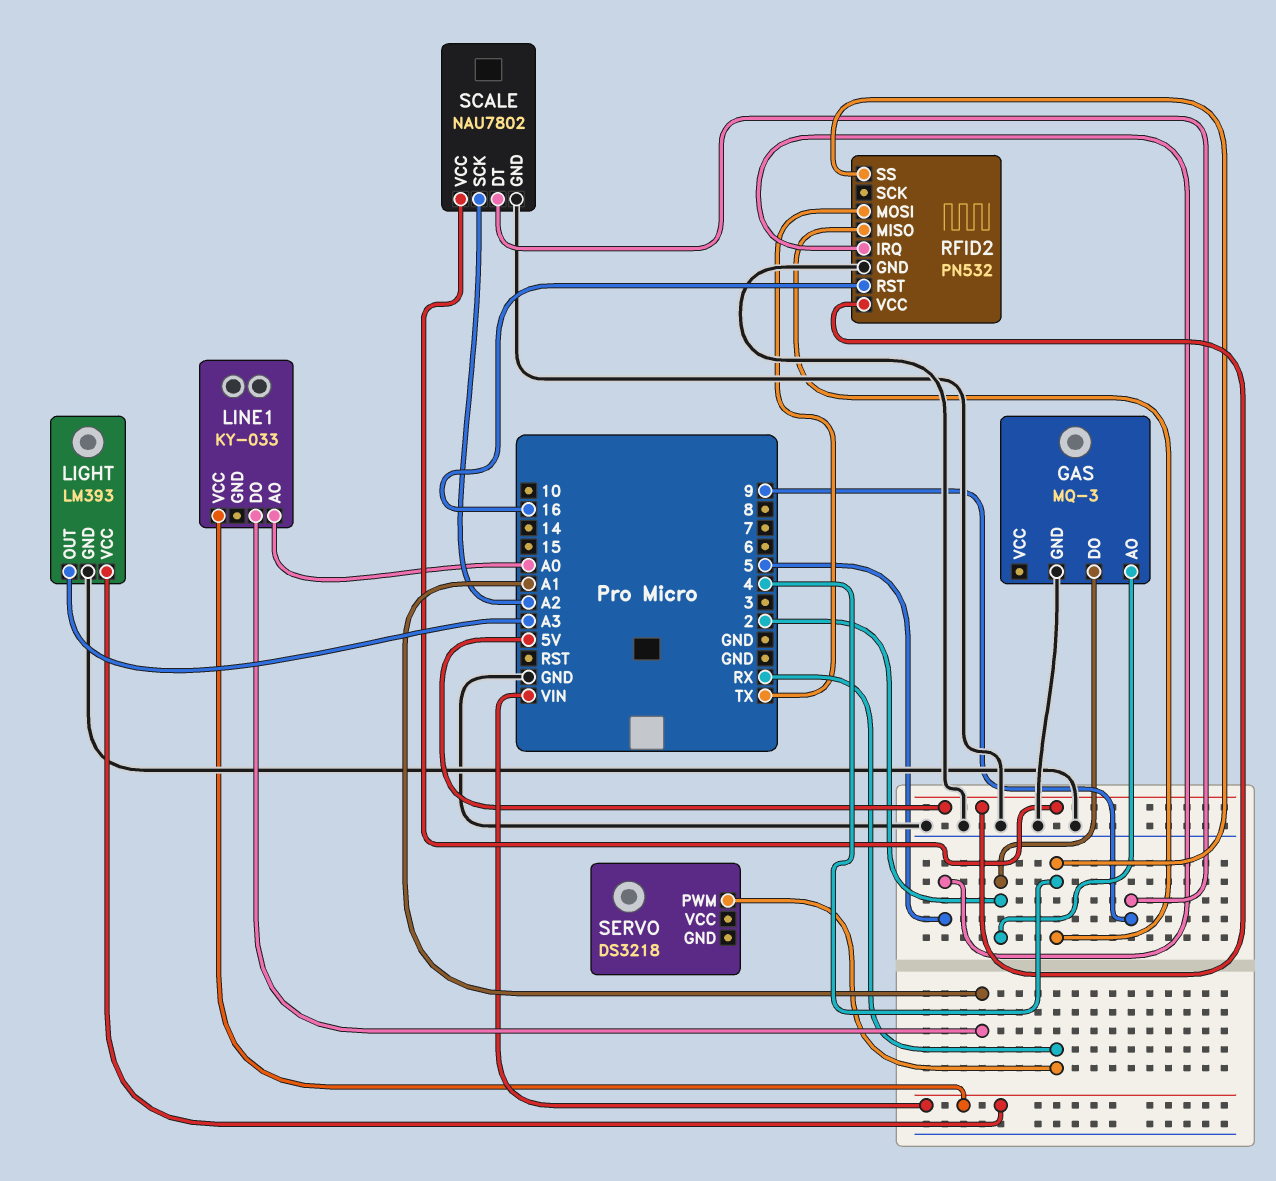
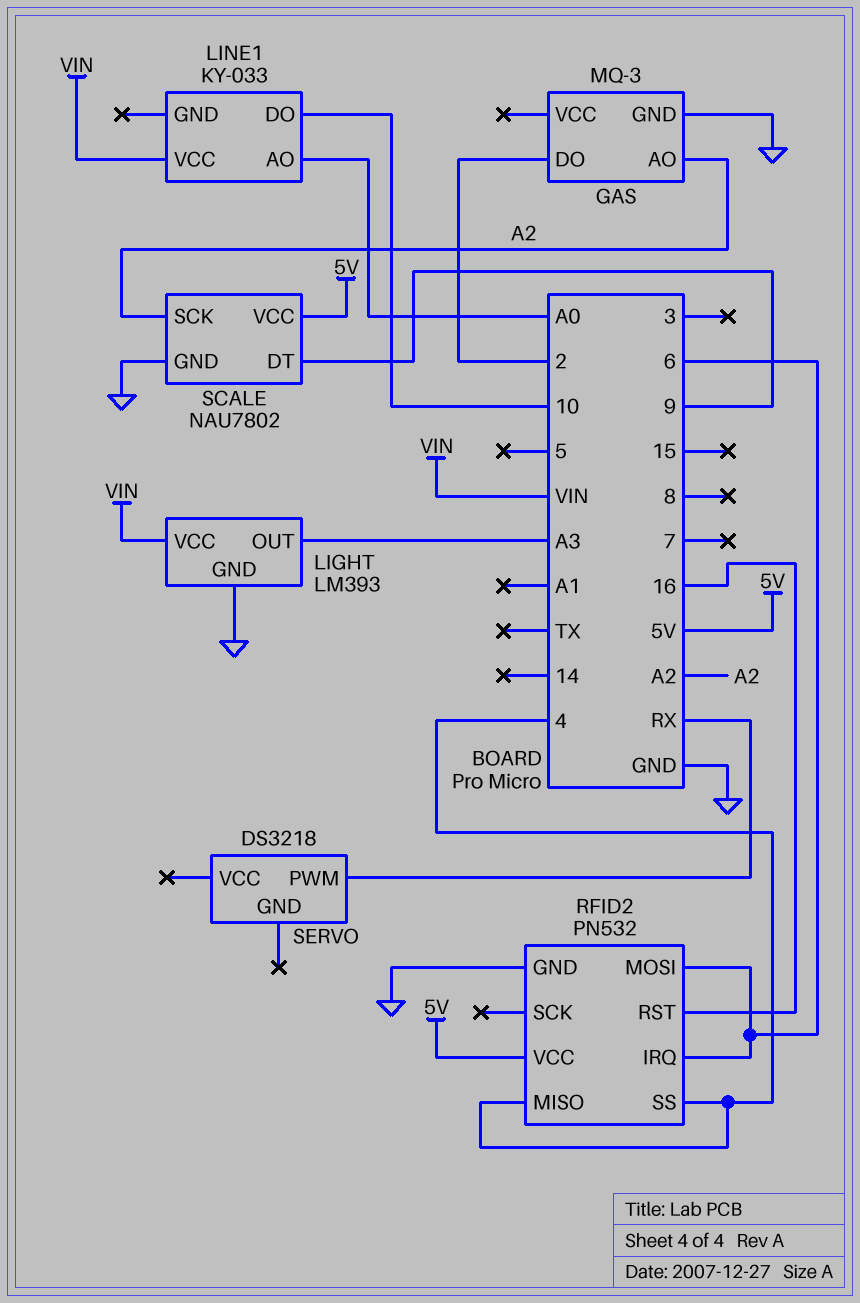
GAS pin AO: 2 -> A2
LINE1 pin DO: A1 -> 10
RFID2 pin IRQ: 5 -> 6
RFID2 pin MOSI: TX -> 6

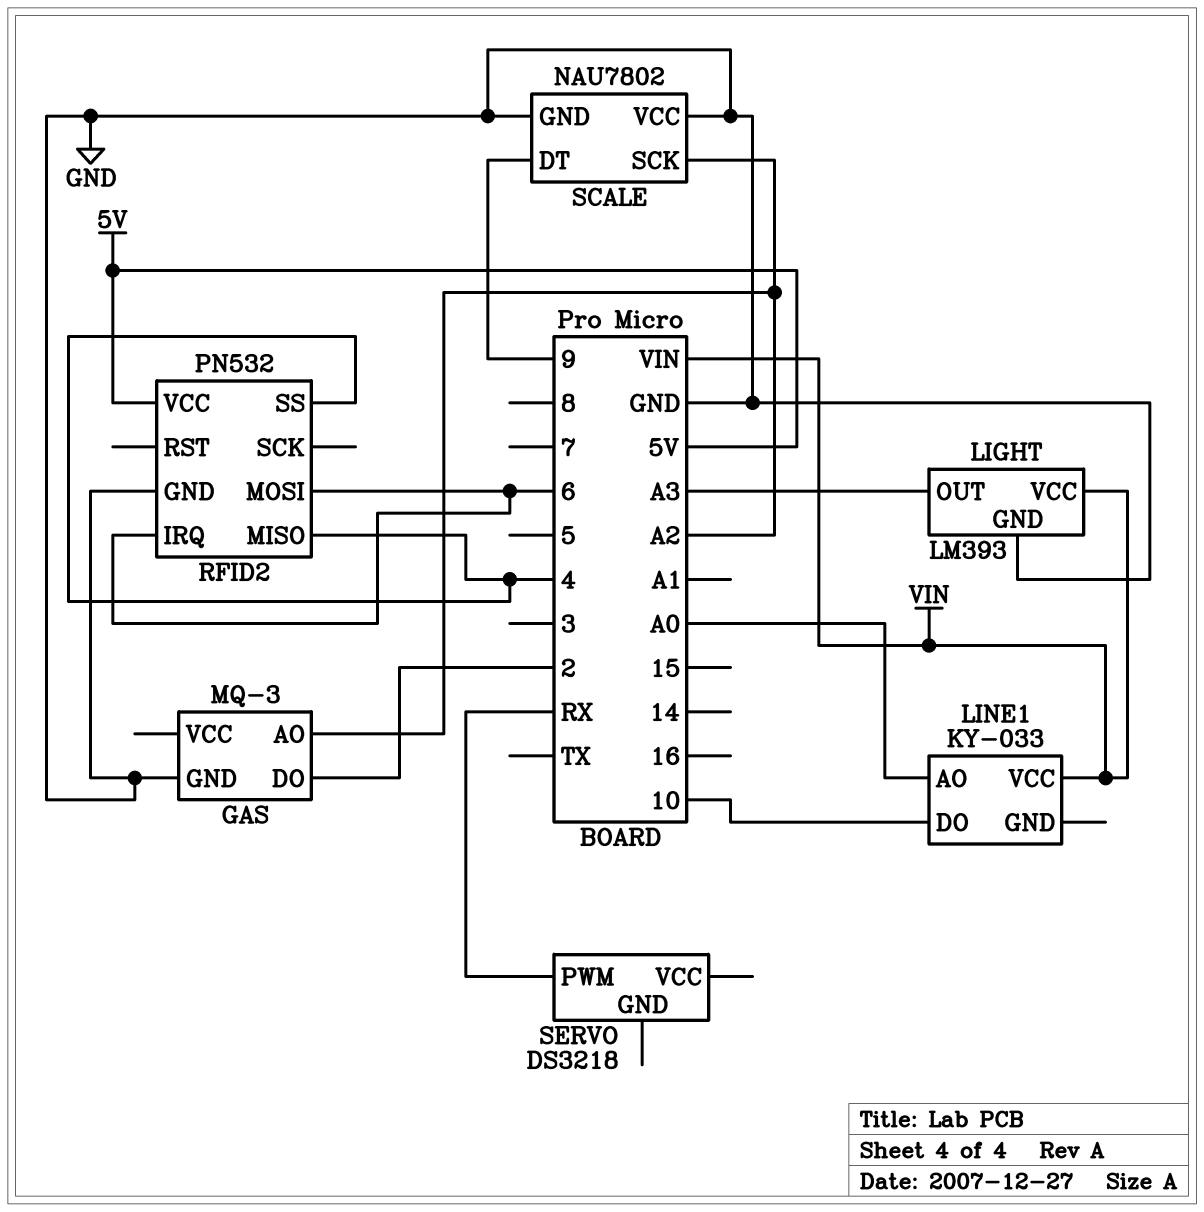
RFID2 pin RST: 16 -> none
SCALE pin VCC: 5V -> GND

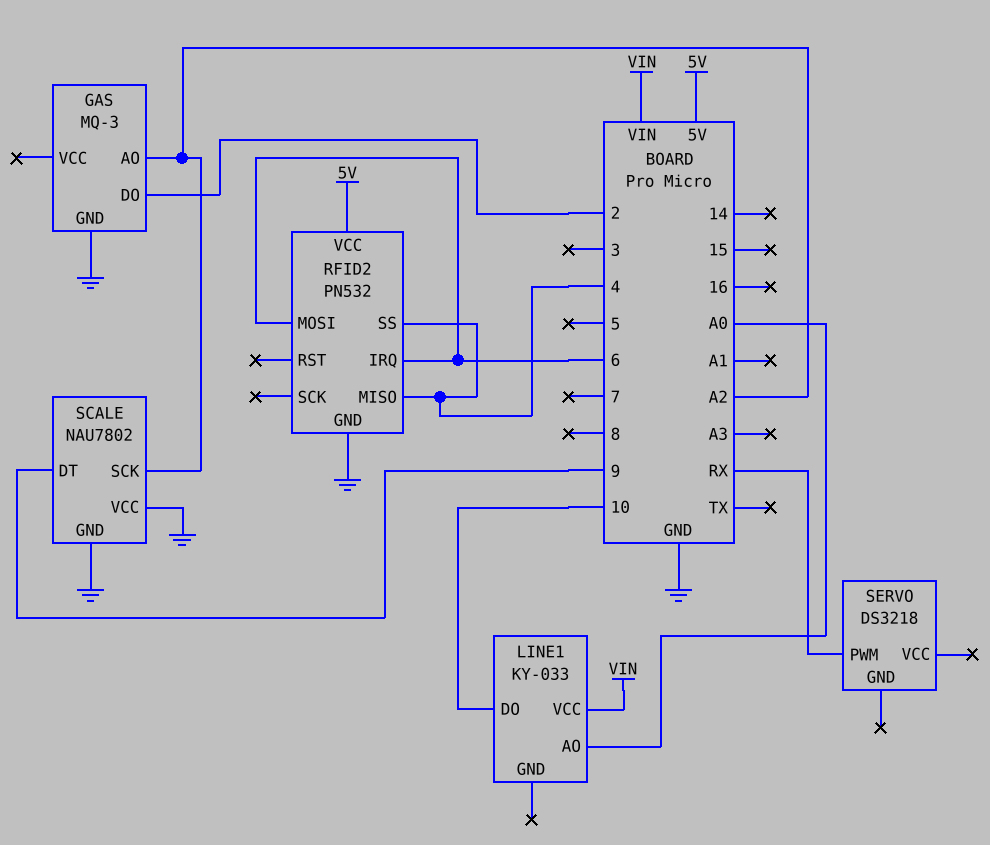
LIGHT: LM393 -> none
LIGHT pin GND: GND -> none
LIGHT pin OUT: A3 -> none
LIGHT pin VCC: VIN -> none

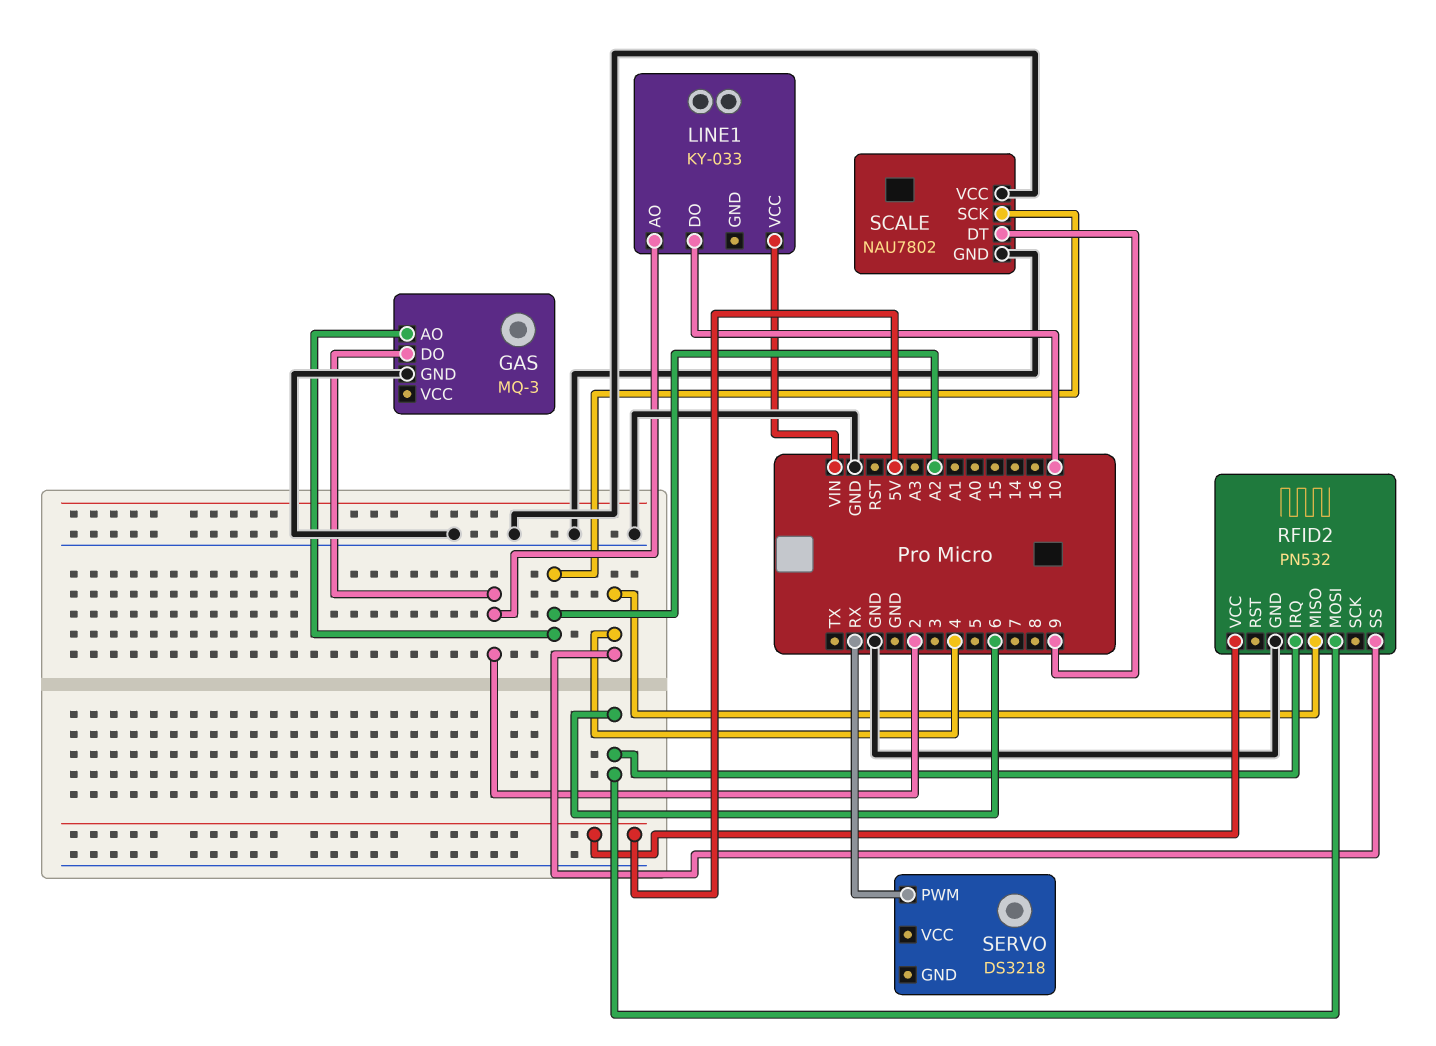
LINE1 pin AO: A0 -> 2

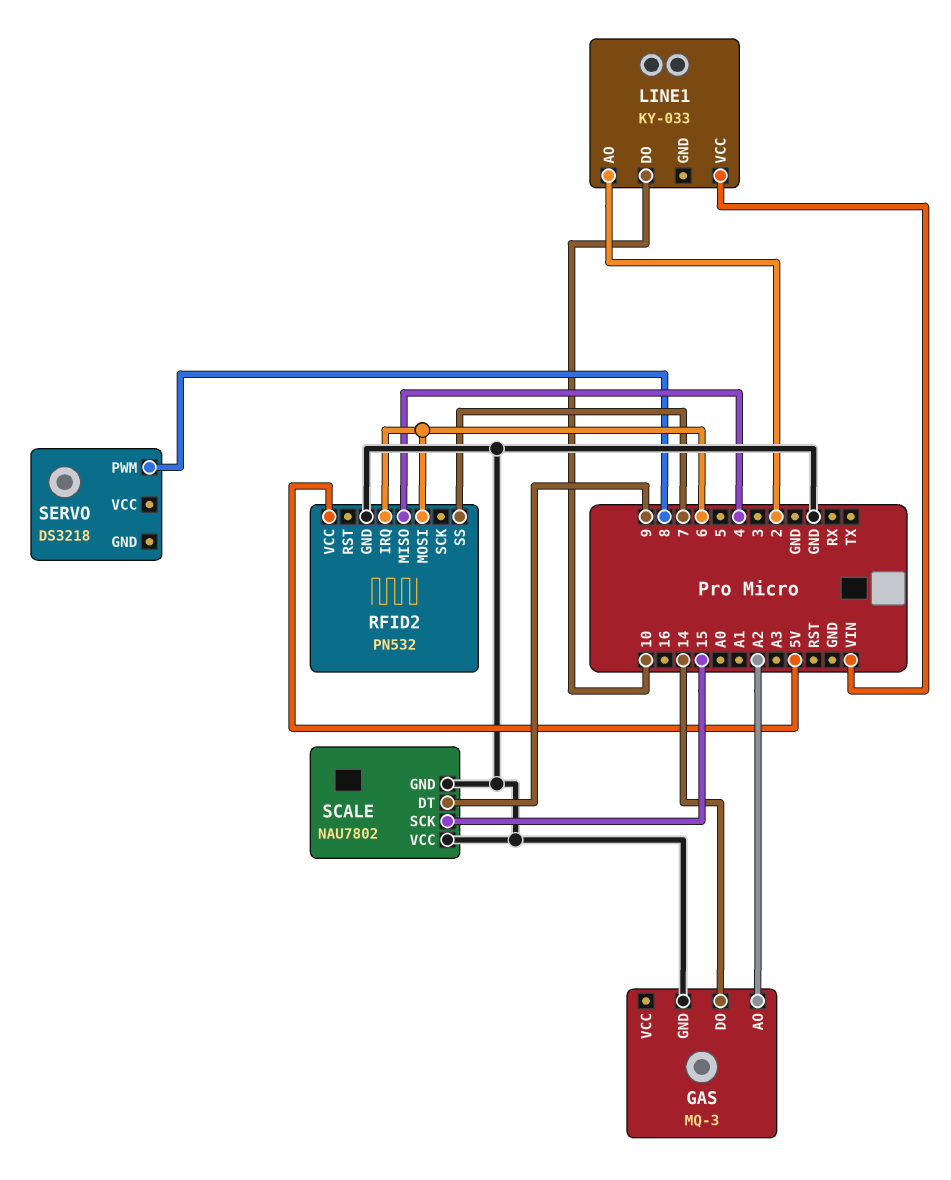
GAS pin DO: 2 -> 14
RFID2 pin SS: 4 -> 7
SCALE pin SCK: A2 -> 15
SERVO pin PWM: RX -> 8

